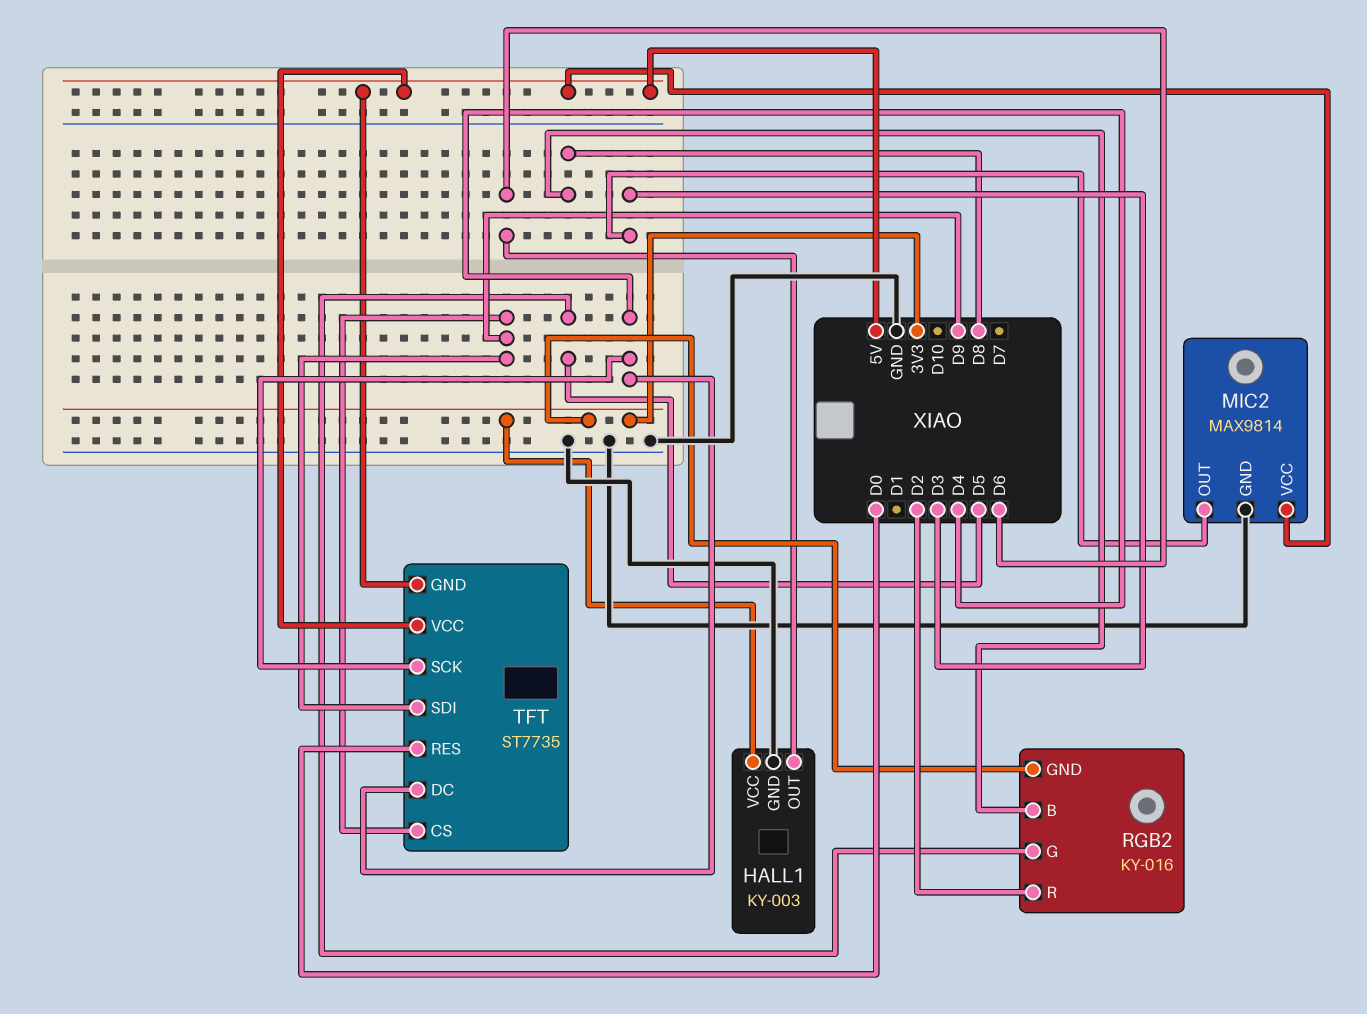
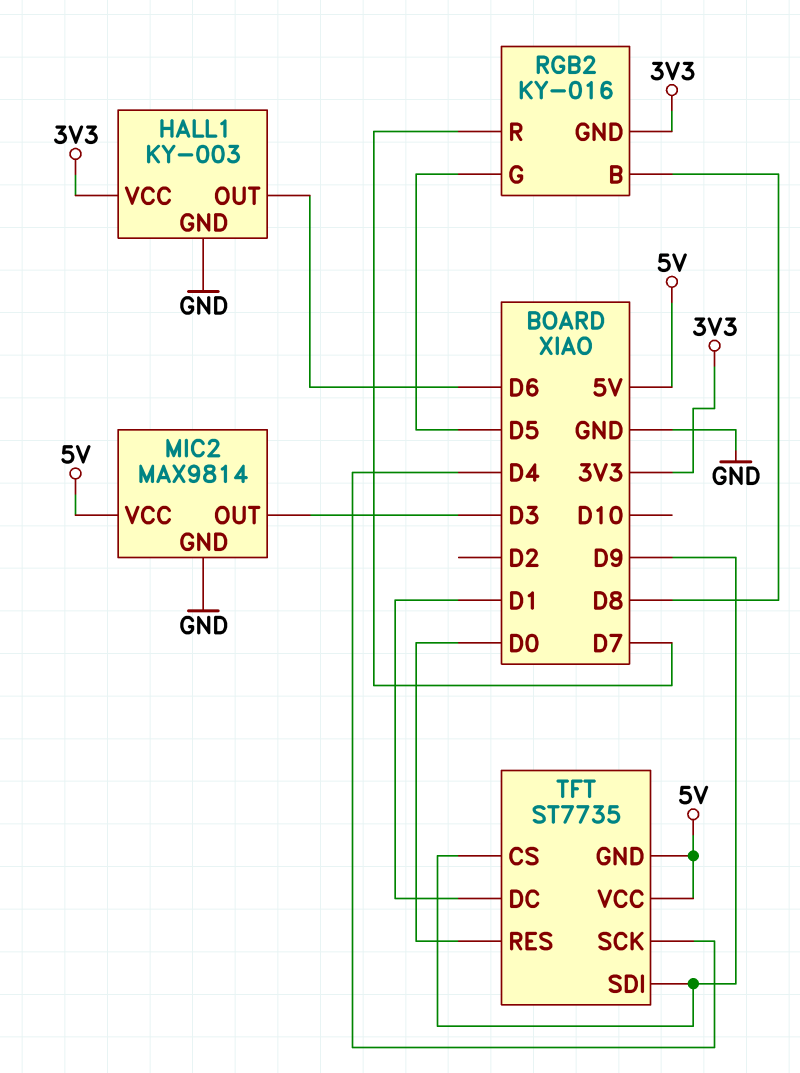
RGB2 pin R: D2 -> D7
TFT pin DC: D4 -> D1

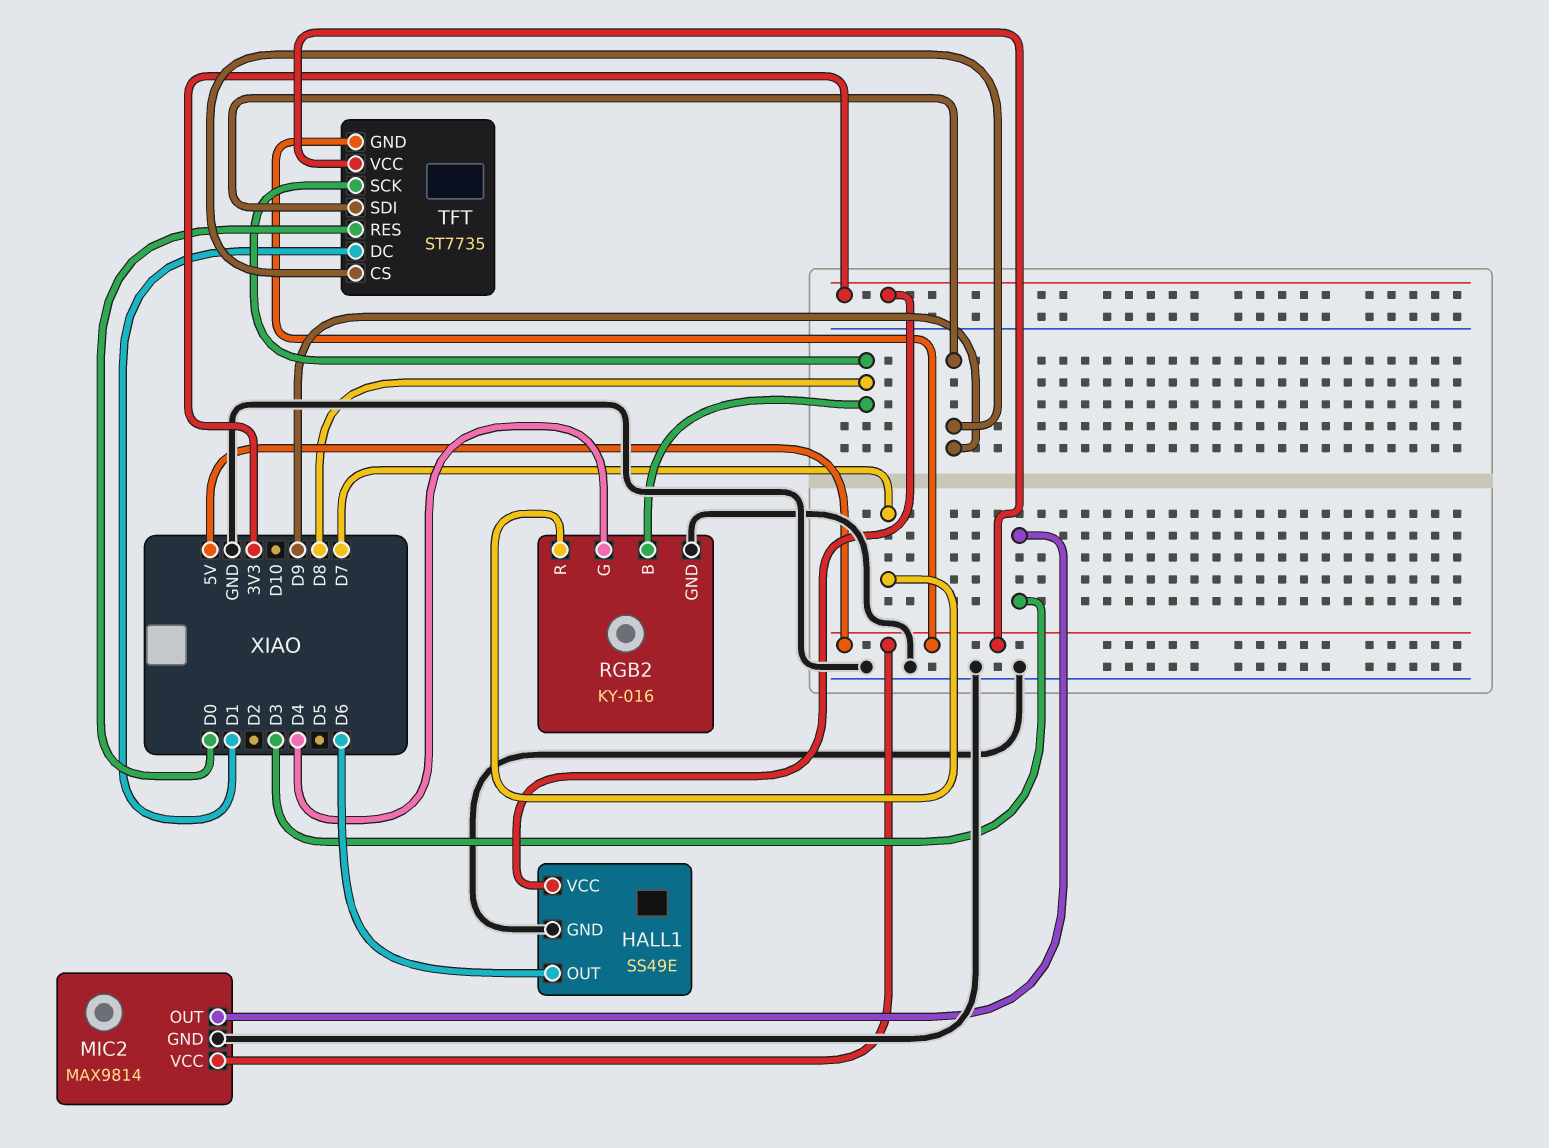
HALL1: KY-003 -> SS49E
RGB2 pin G: D5 -> D4
RGB2 pin GND: 3V3 -> GND
TFT pin SCK: D4 -> D8

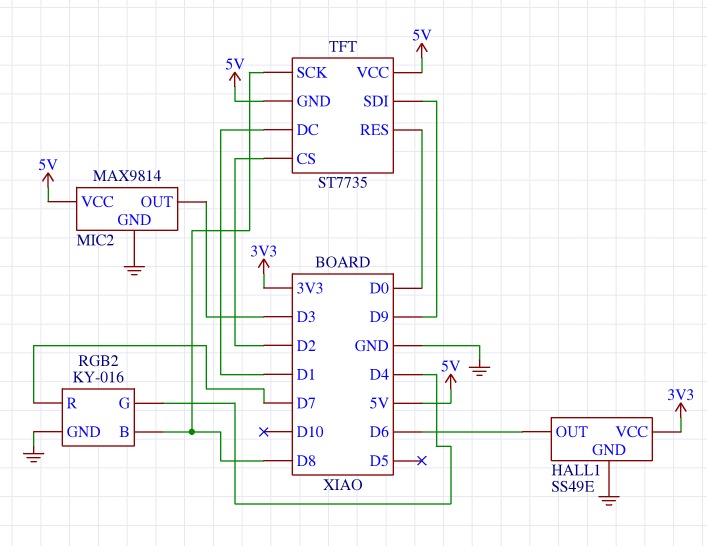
TFT pin CS: D9 -> D2

